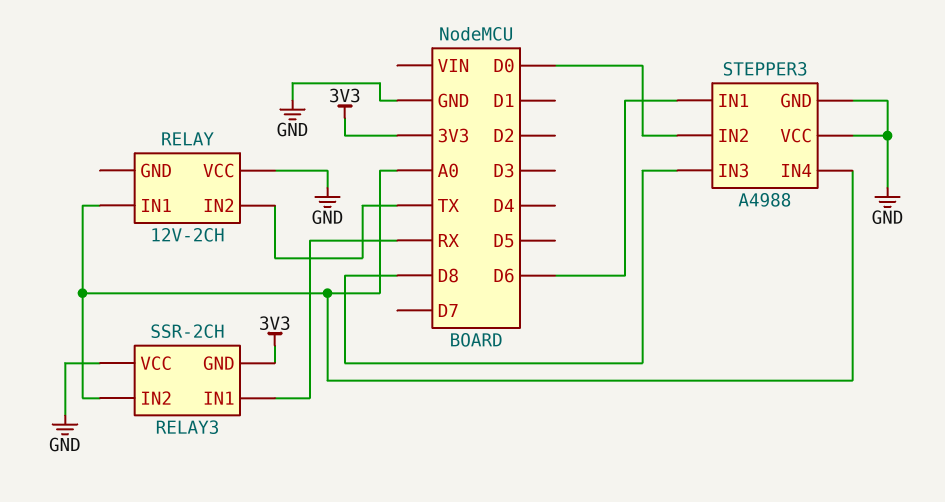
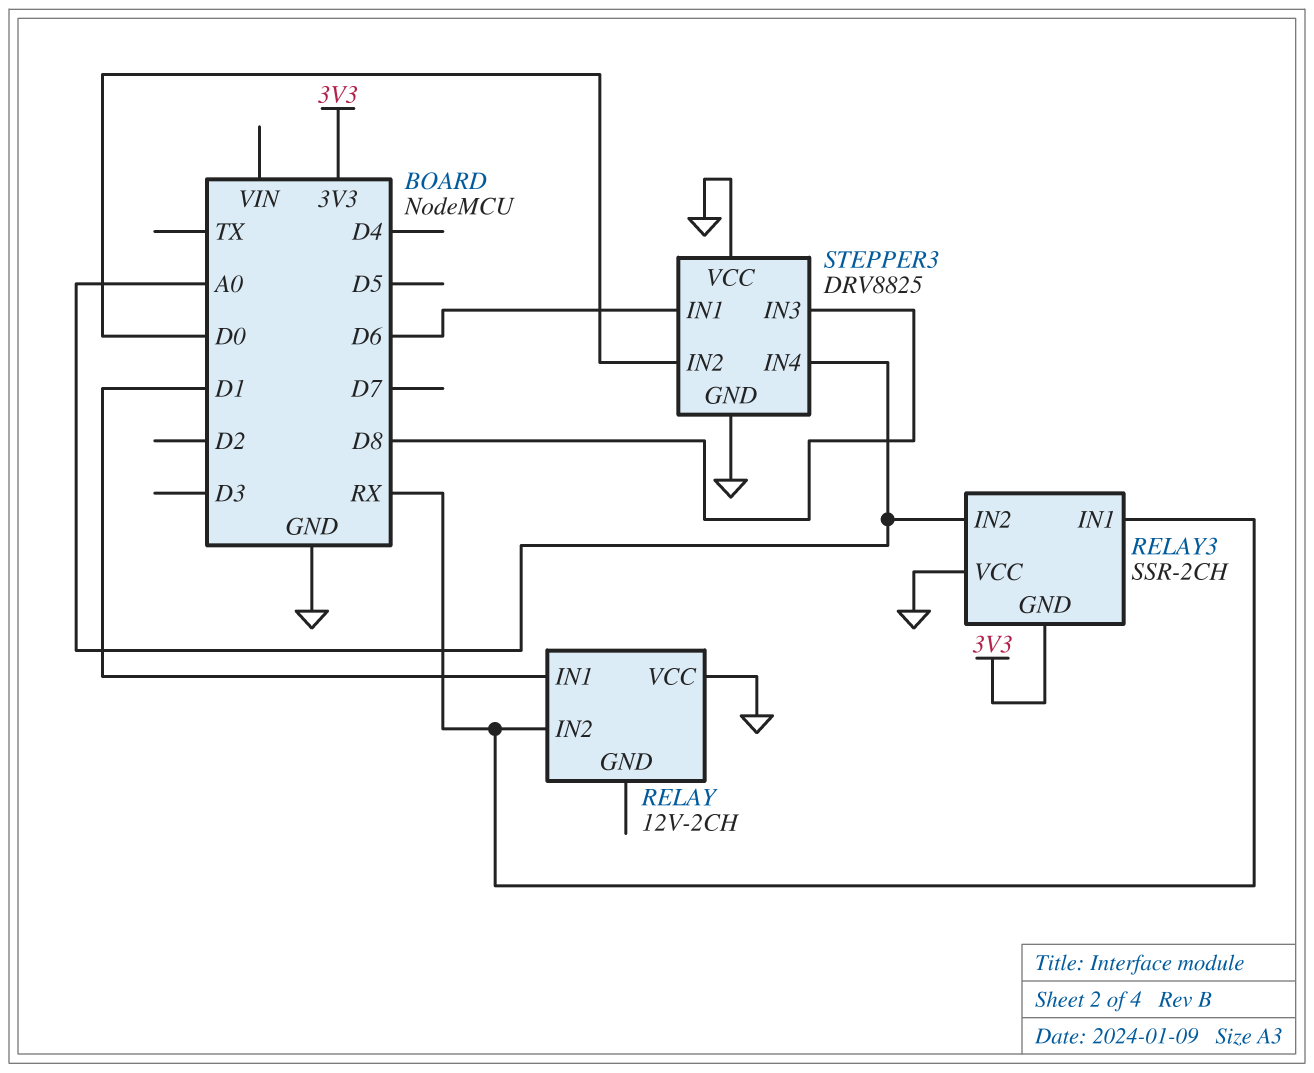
RELAY pin IN1: A0 -> D1
RELAY pin IN2: TX -> RX
STEPPER3: A4988 -> DRV8825

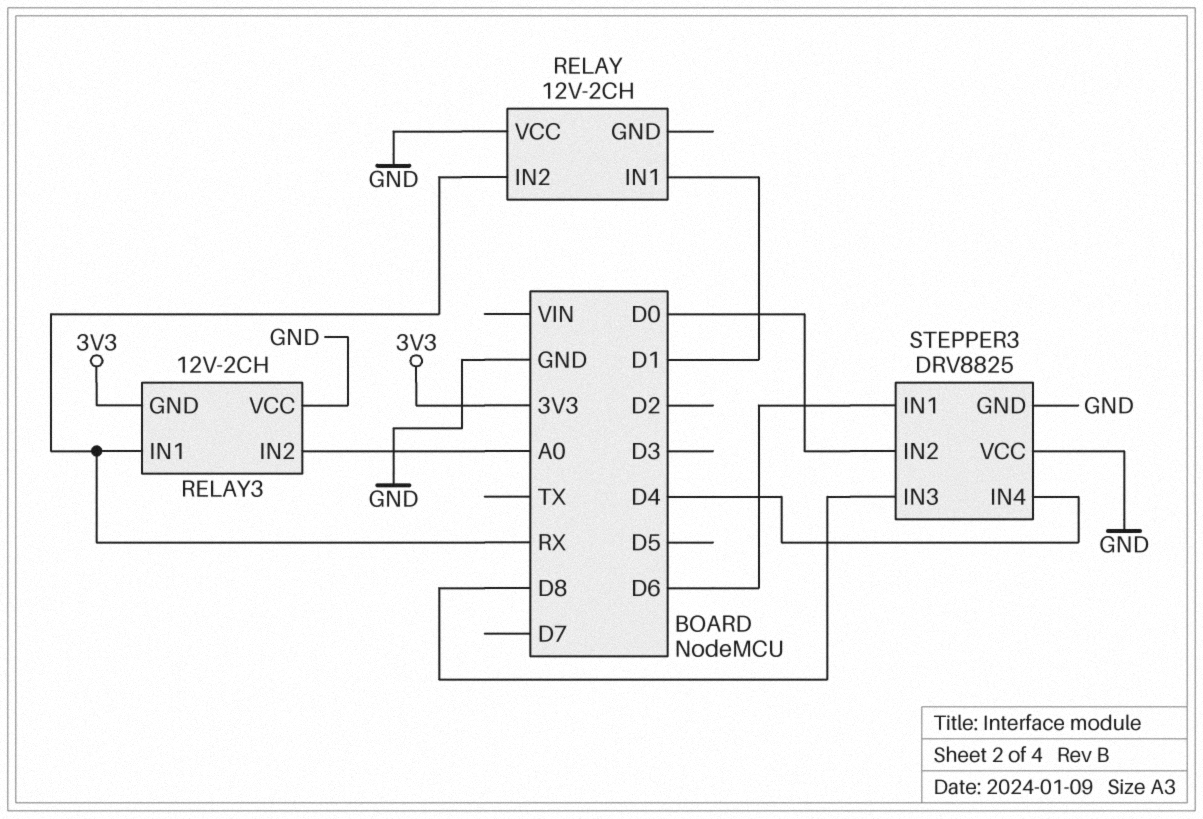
RELAY3: SSR-2CH -> 12V-2CH
STEPPER3 pin IN4: A0 -> D4

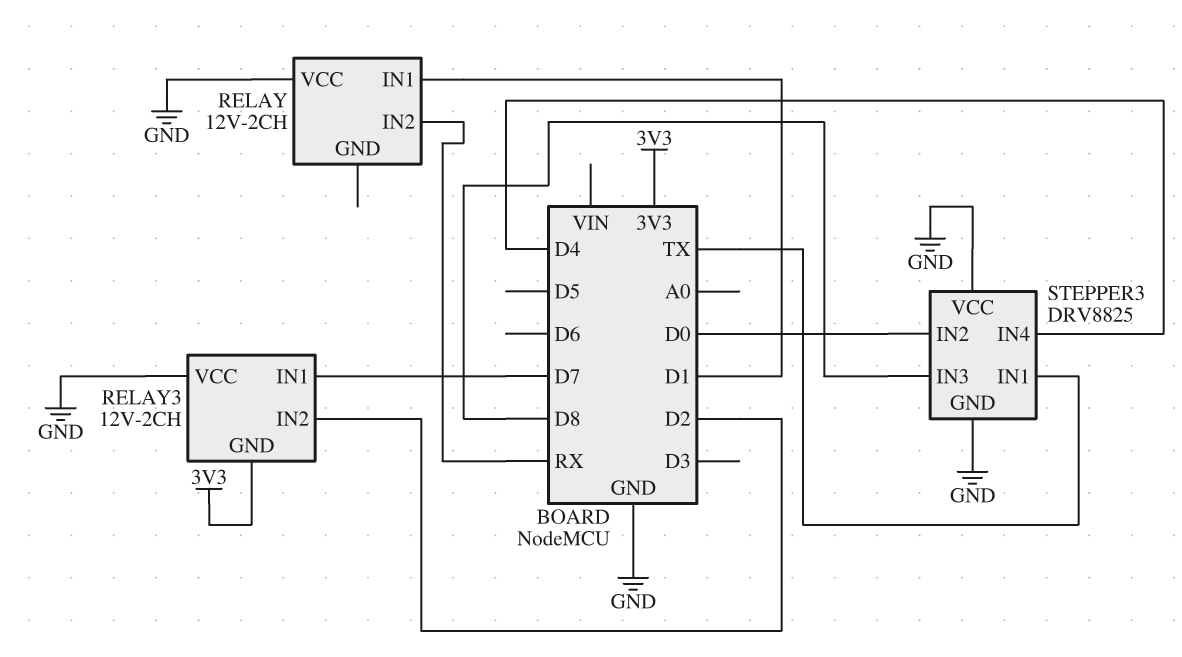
RELAY3 pin IN1: RX -> D7
RELAY3 pin IN2: A0 -> D2
STEPPER3 pin IN1: D6 -> TX

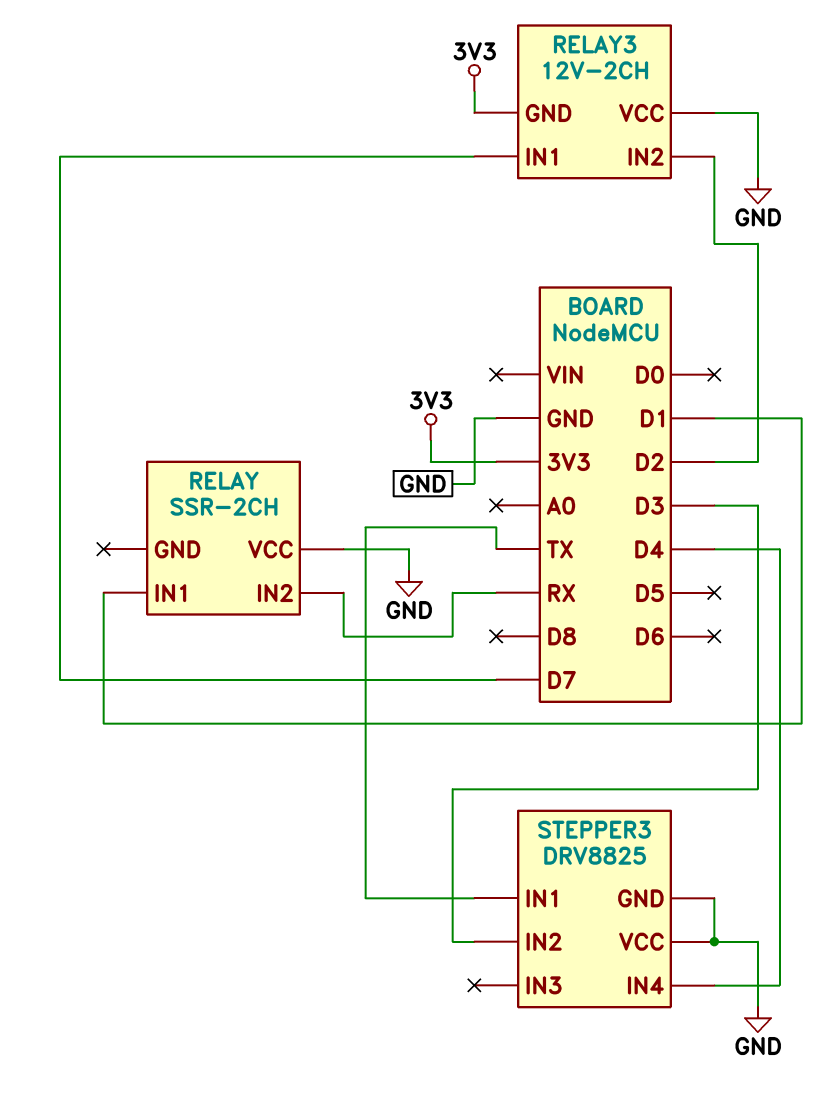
RELAY: 12V-2CH -> SSR-2CH
STEPPER3 pin IN2: D0 -> D3
STEPPER3 pin IN3: D8 -> none

